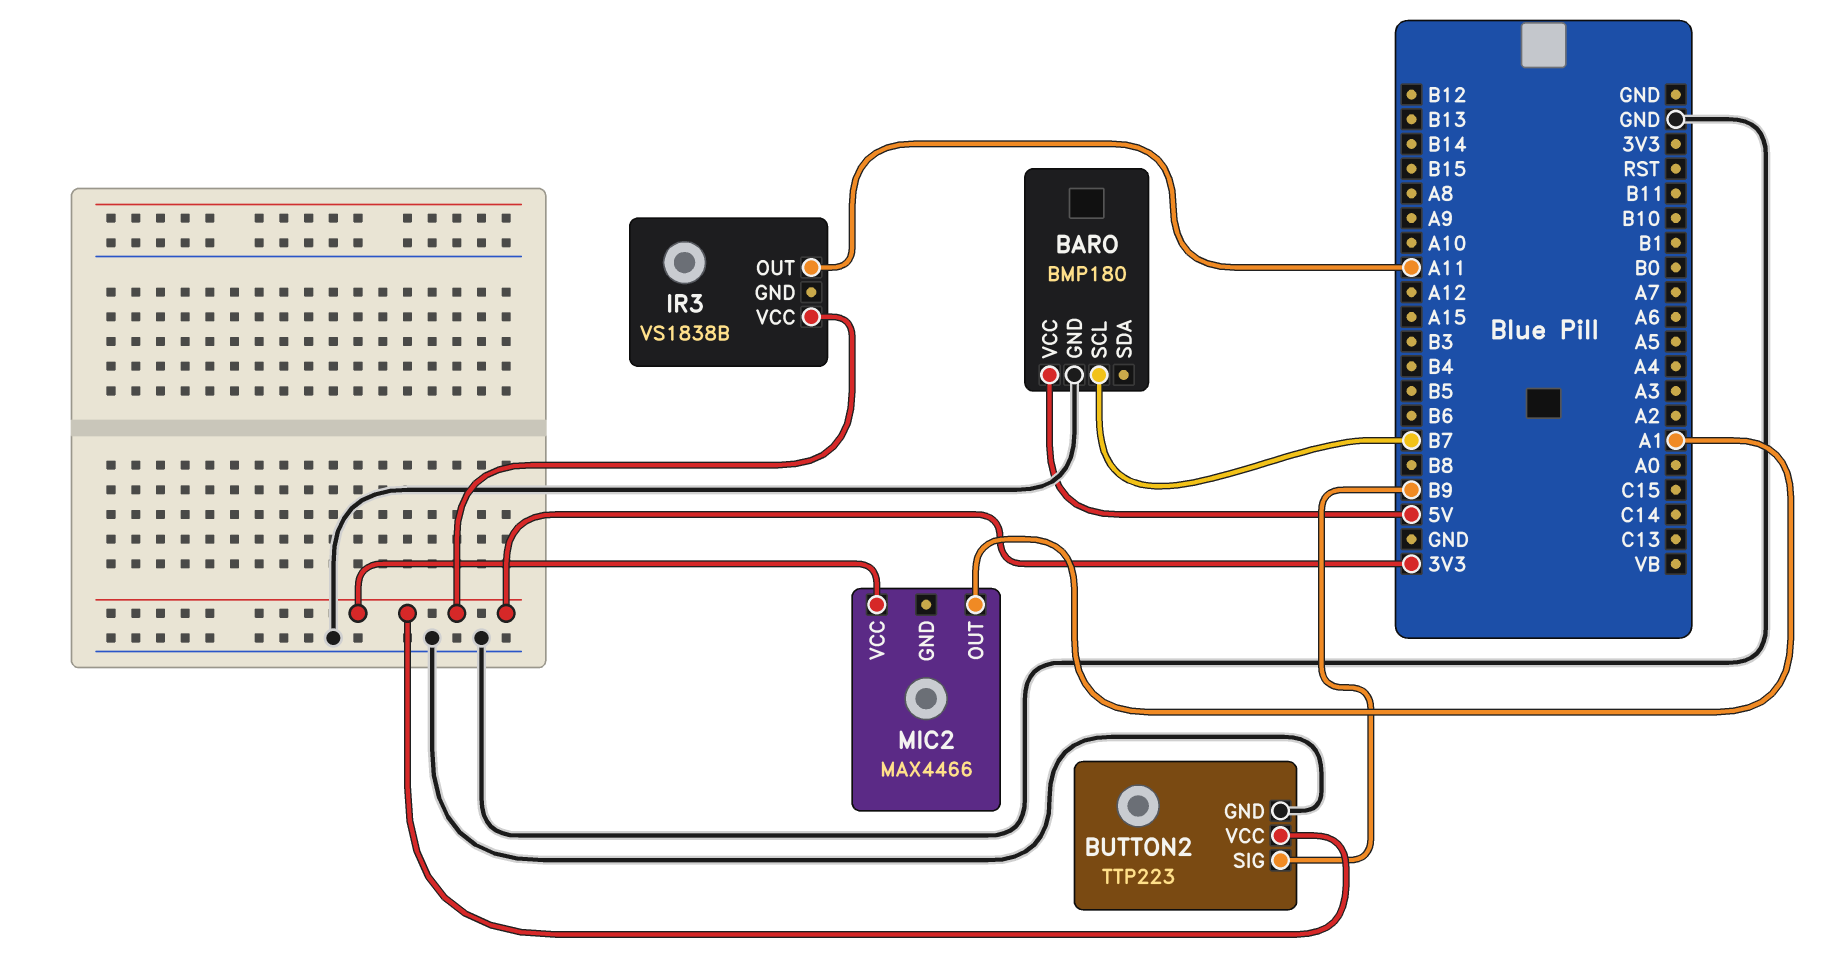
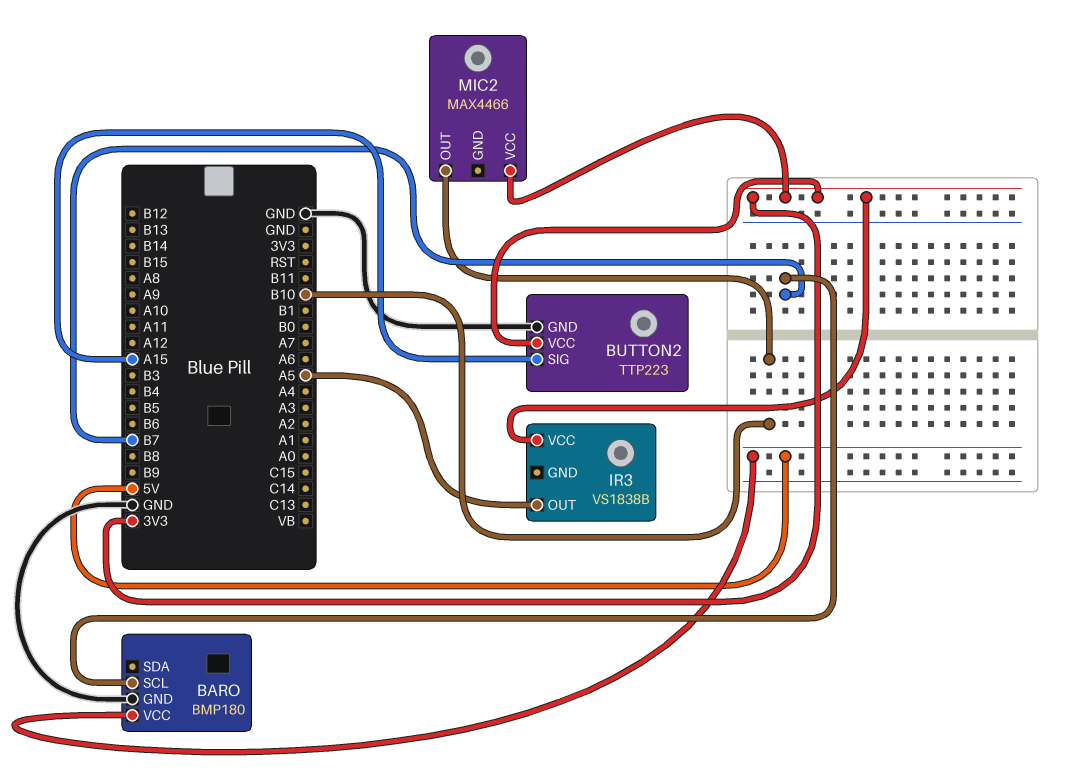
BUTTON2 pin SIG: B9 -> A15
IR3 pin OUT: A11 -> A5
MIC2 pin OUT: A1 -> B10

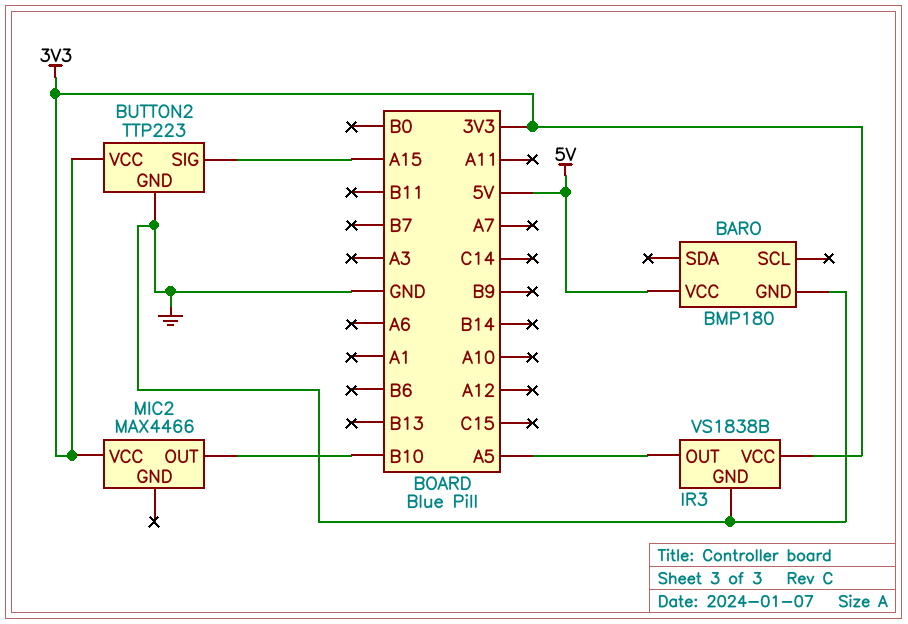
BARO pin SCL: B7 -> none
IR3 pin GND: none -> GND

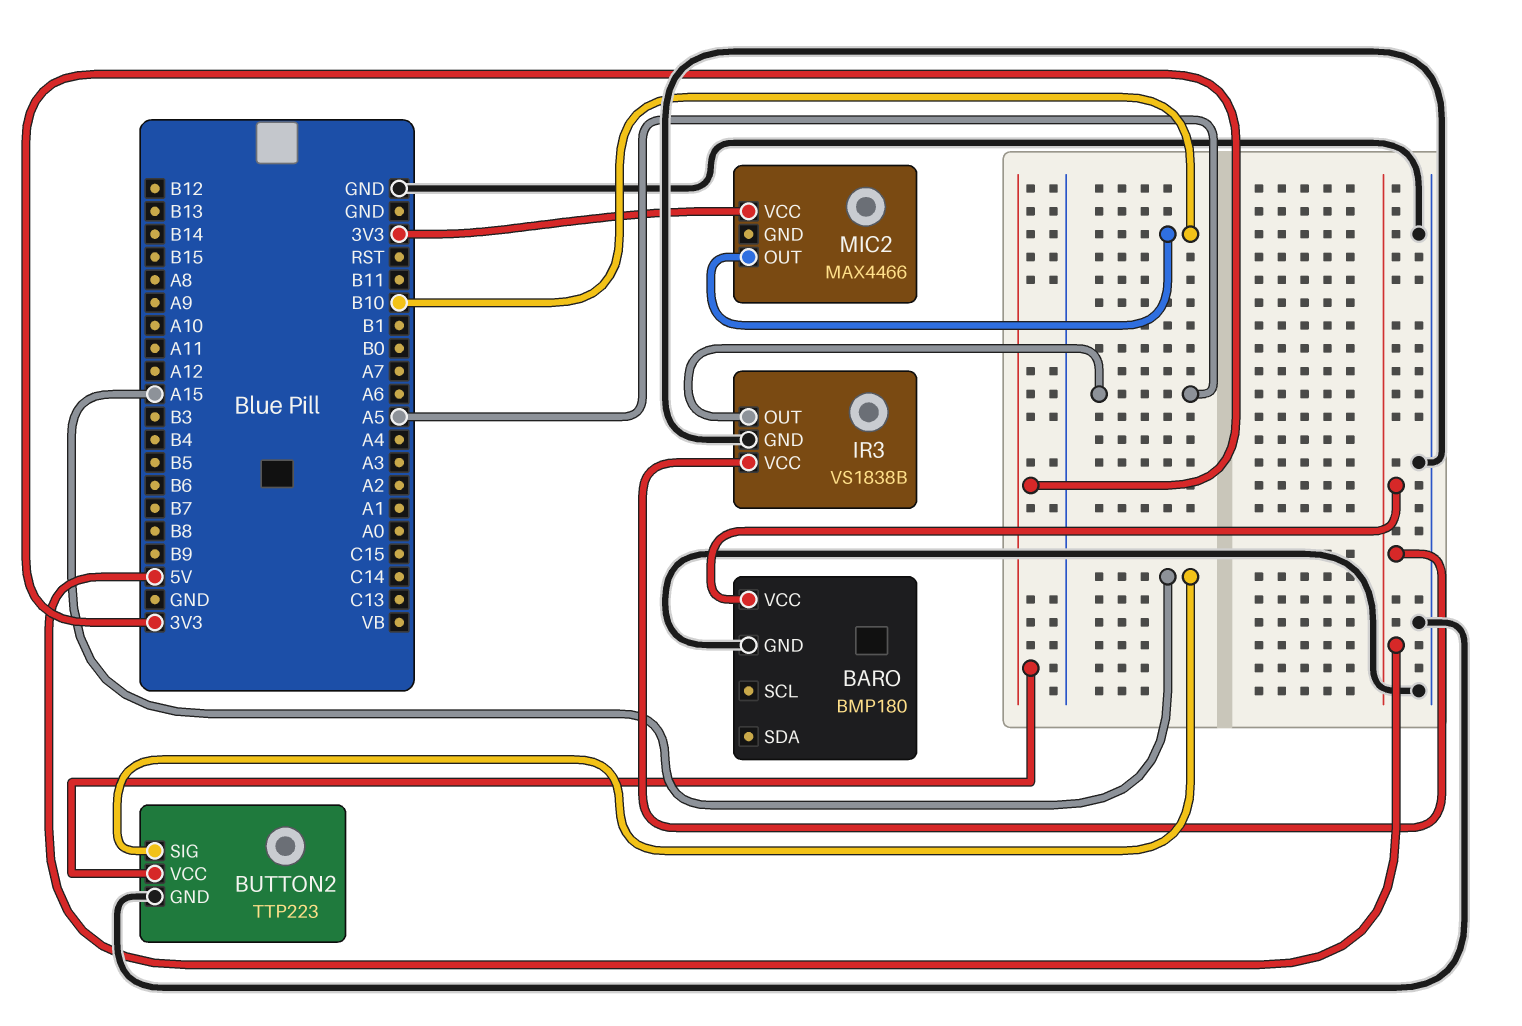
IR3 pin VCC: 3V3 -> 5V

